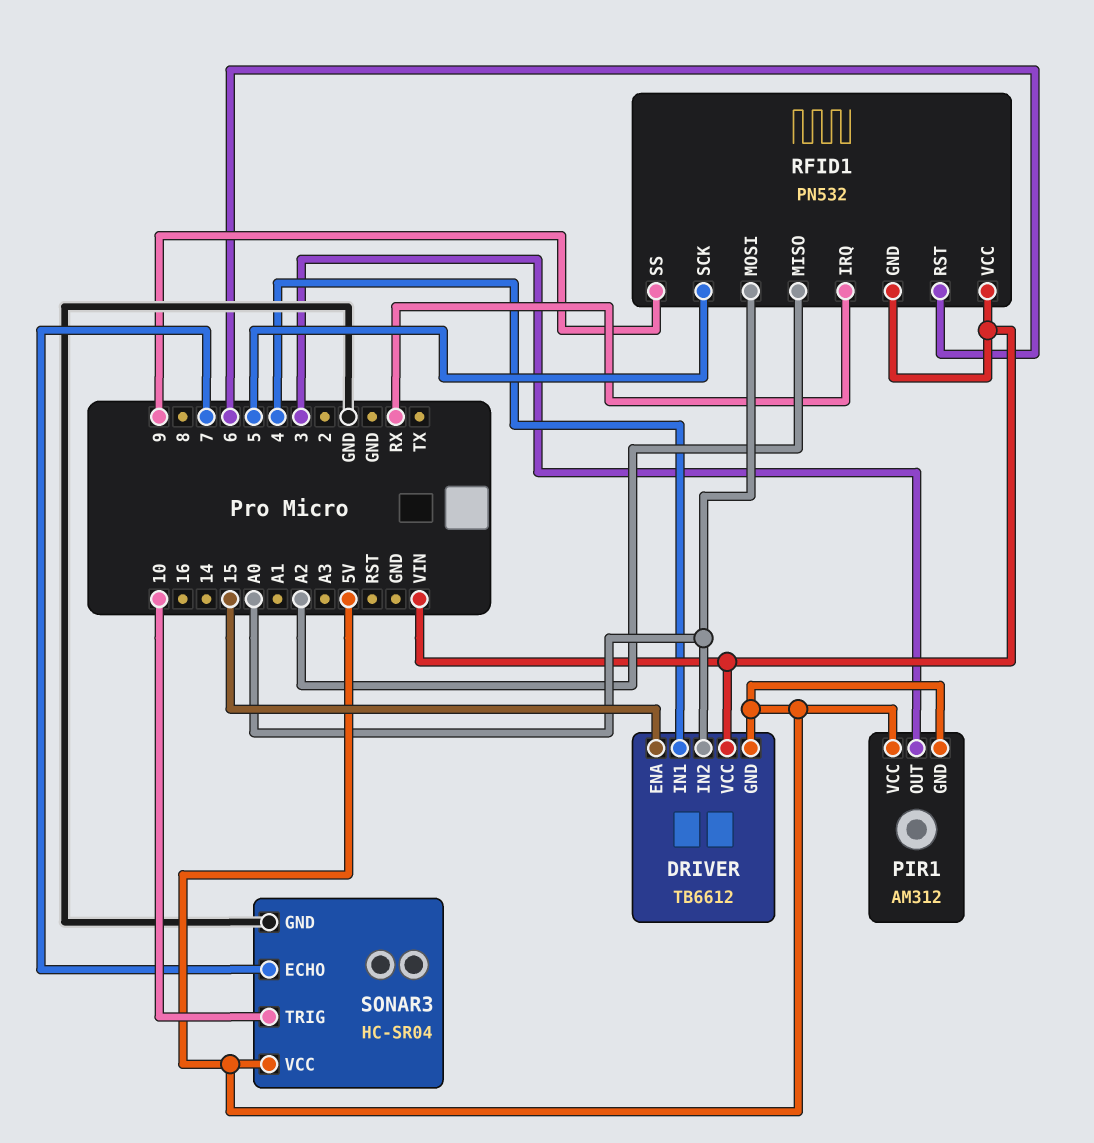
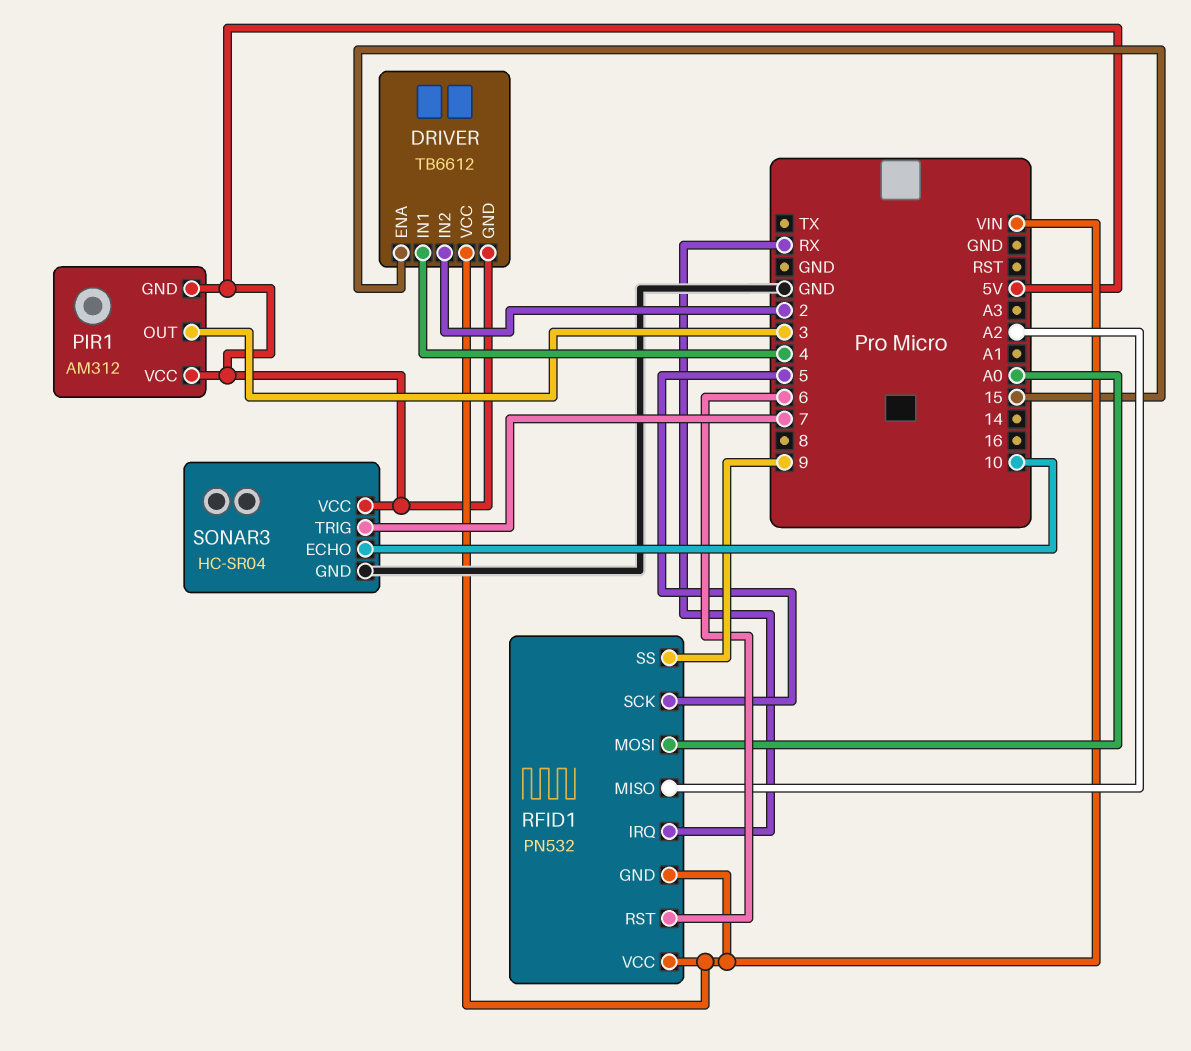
DRIVER pin IN2: A0 -> 2
SONAR3 pin ECHO: 7 -> 10
SONAR3 pin TRIG: 10 -> 7

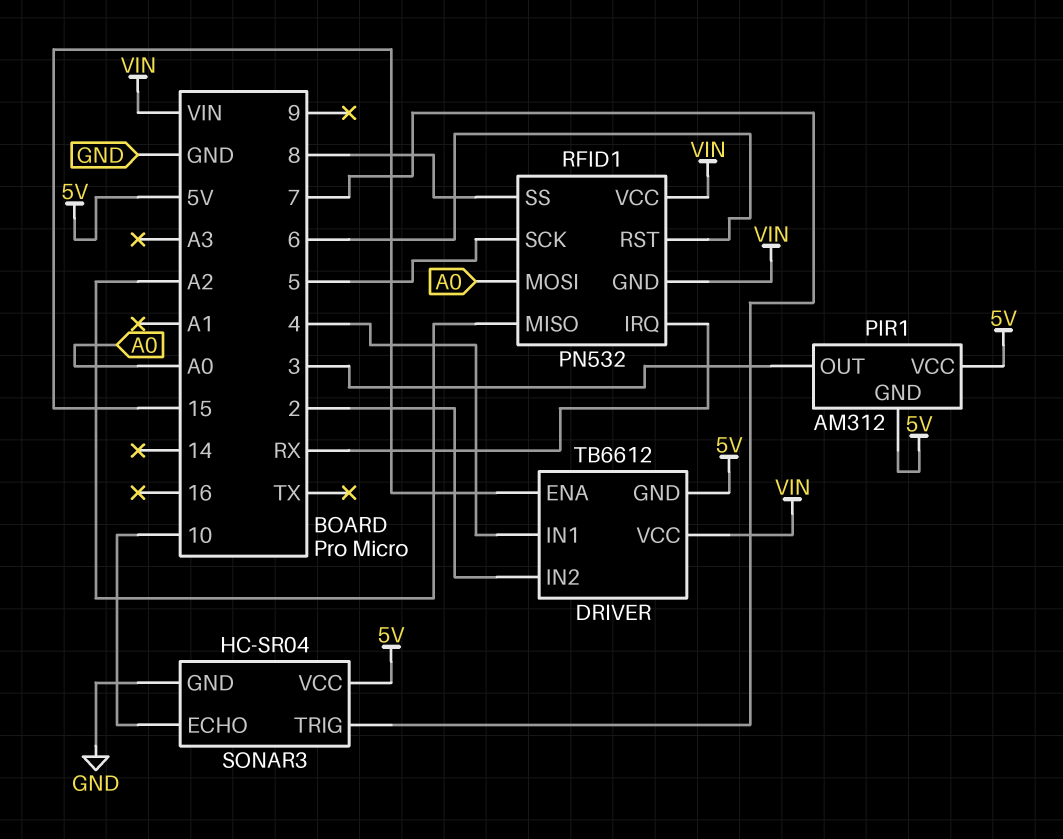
RFID1 pin SS: 9 -> 8

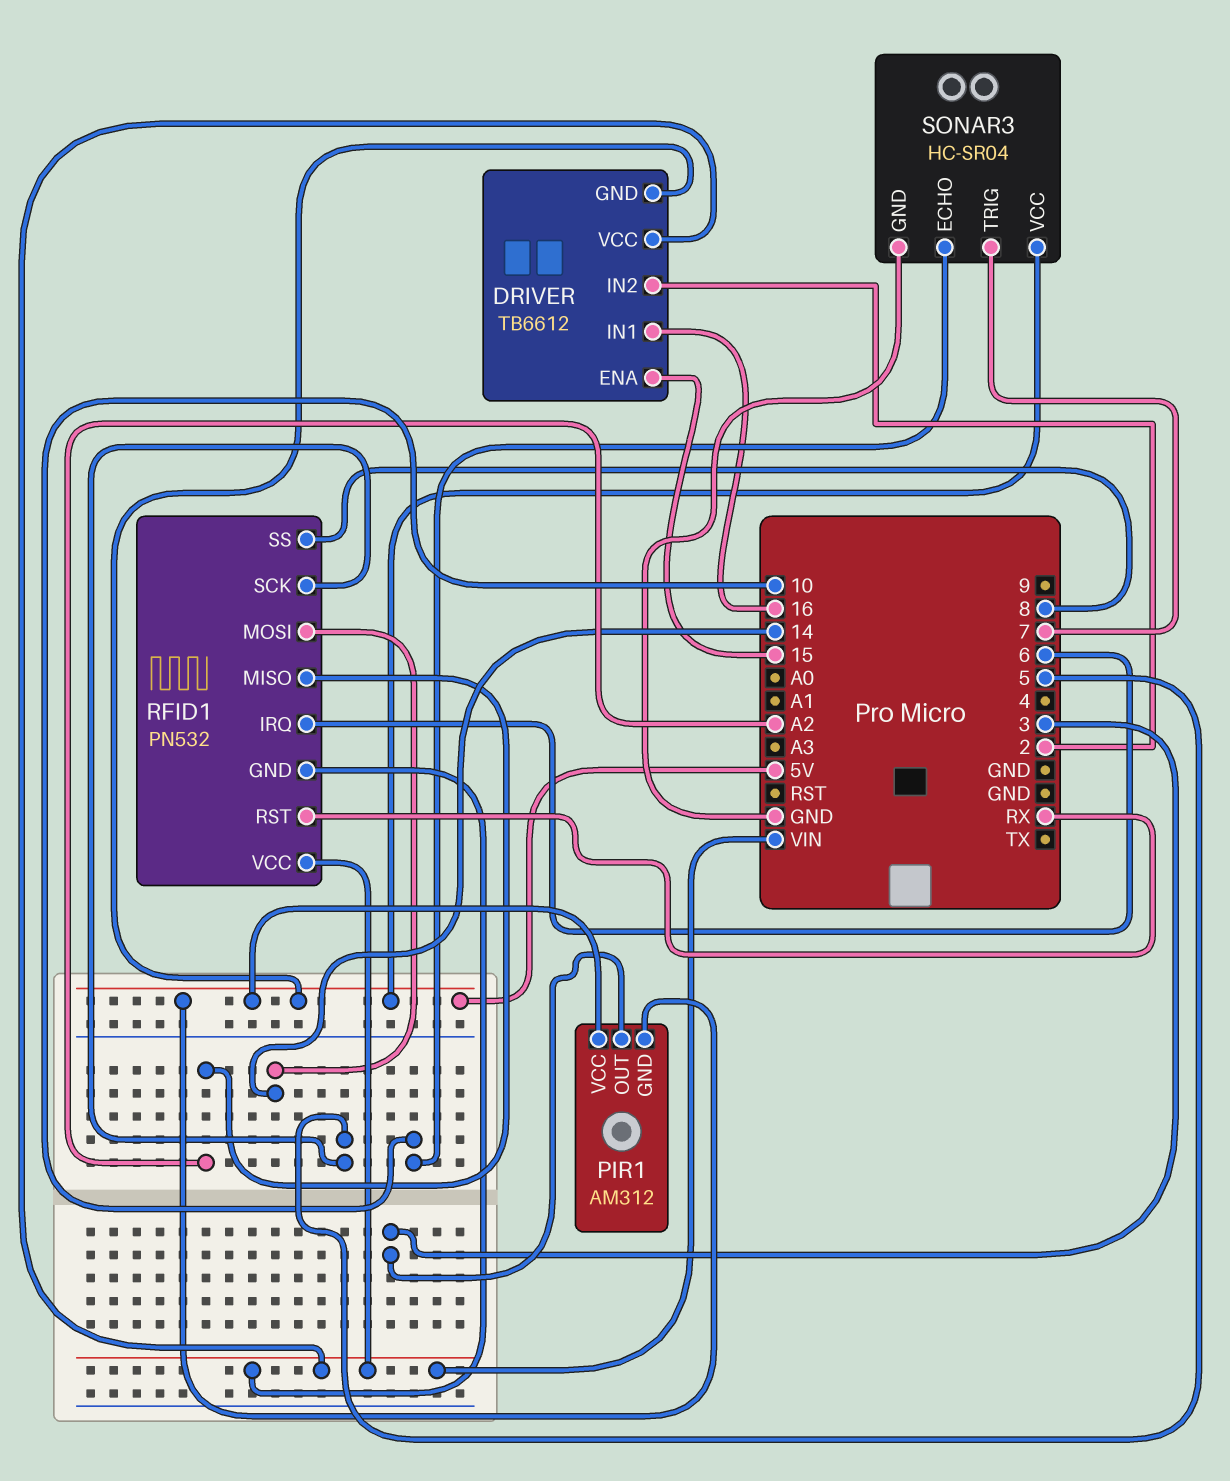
DRIVER pin IN1: 4 -> 16
RFID1 pin IRQ: RX -> 6
RFID1 pin MOSI: A0 -> 14
RFID1 pin RST: 6 -> RX

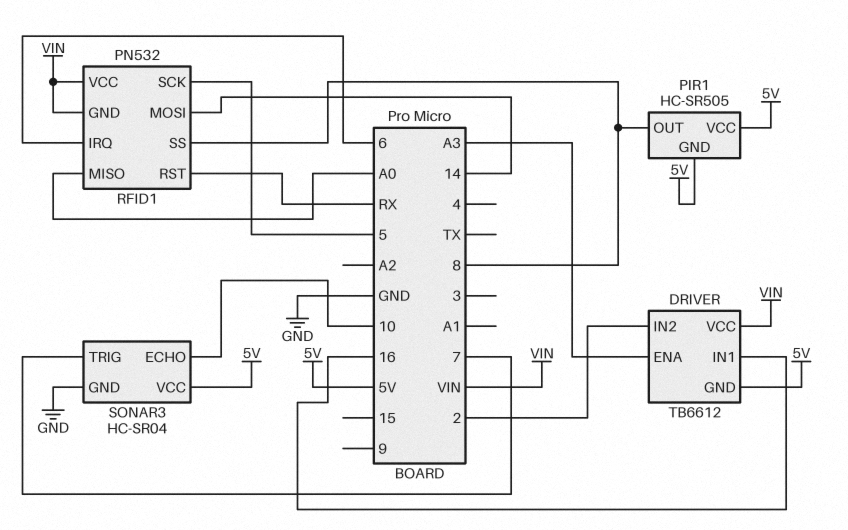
DRIVER pin ENA: 15 -> A3
PIR1: AM312 -> HC-SR505
PIR1 pin OUT: 3 -> 8
RFID1 pin MISO: A2 -> A0

